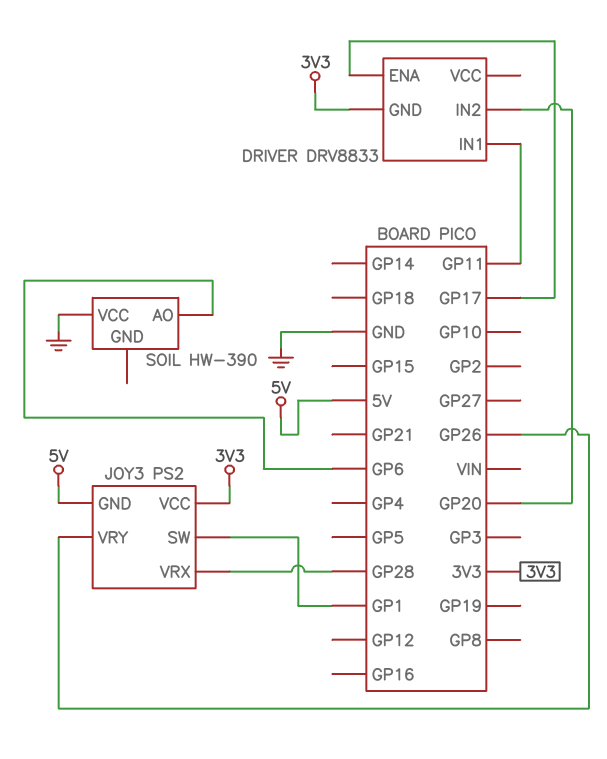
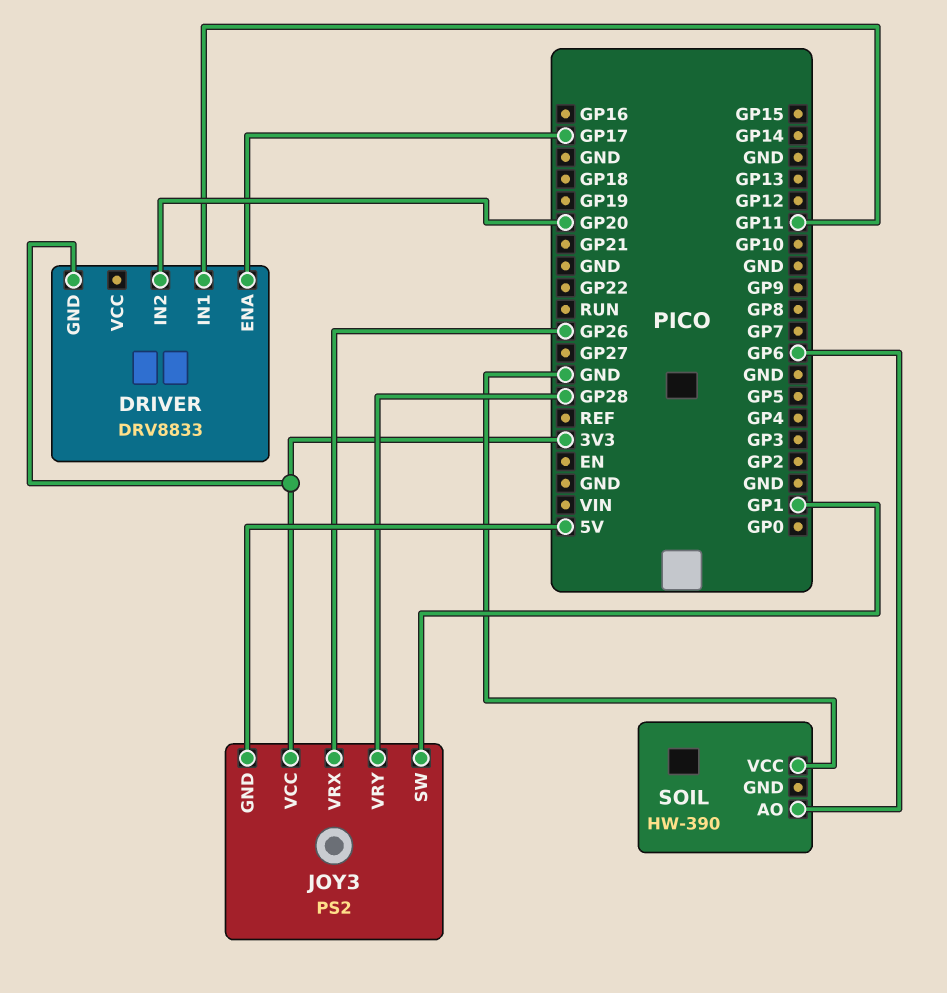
JOY3 pin VRX: GP28 -> GP26
JOY3 pin VRY: GP26 -> GP28

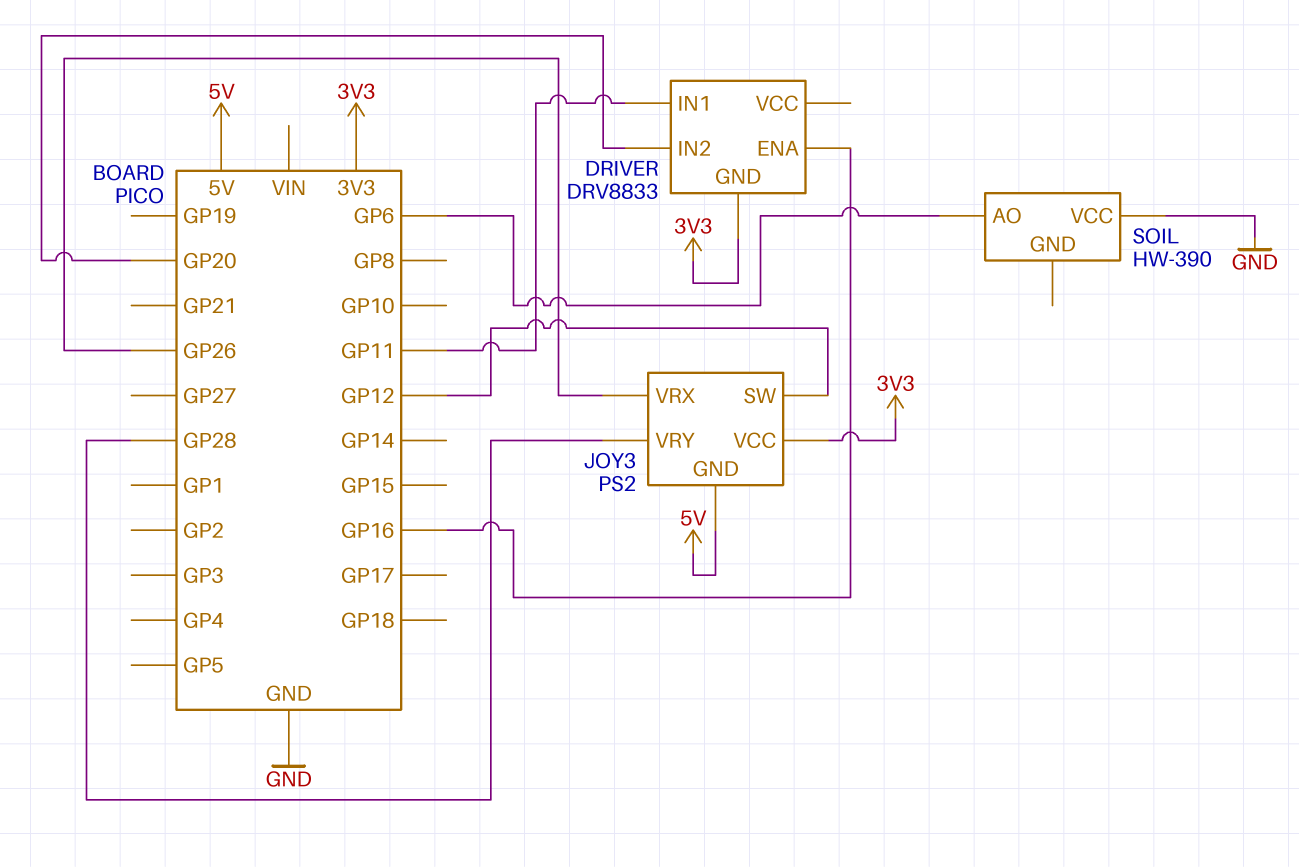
DRIVER pin ENA: GP17 -> GP16
JOY3 pin SW: GP1 -> GP12

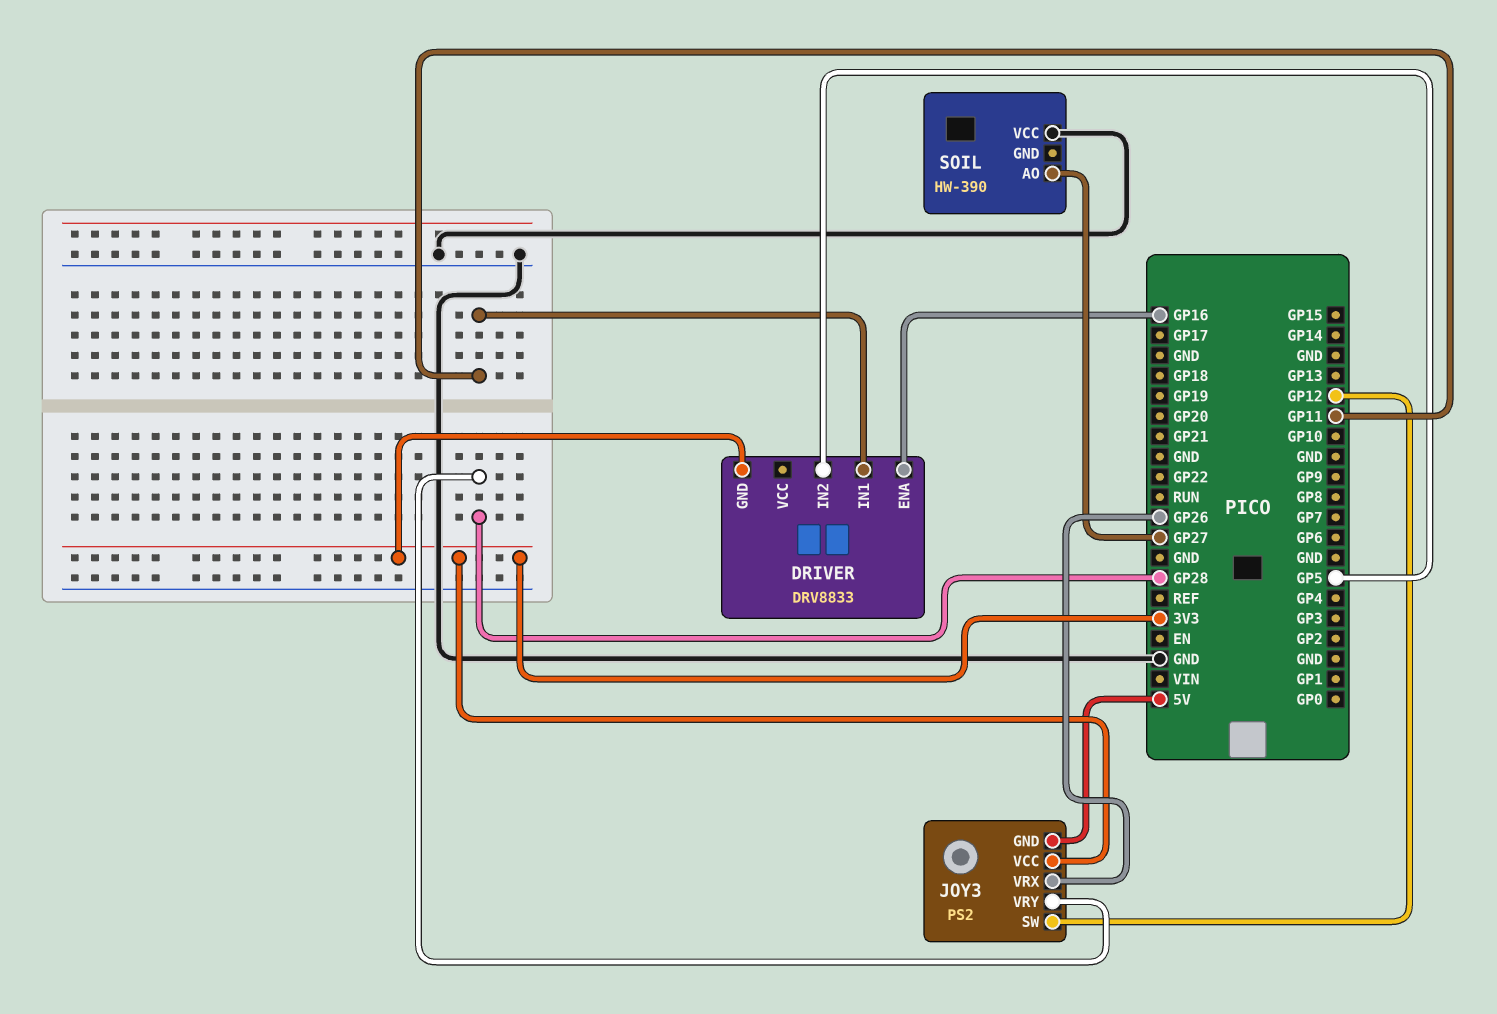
DRIVER pin IN2: GP20 -> GP5
SOIL pin AO: GP6 -> GP27

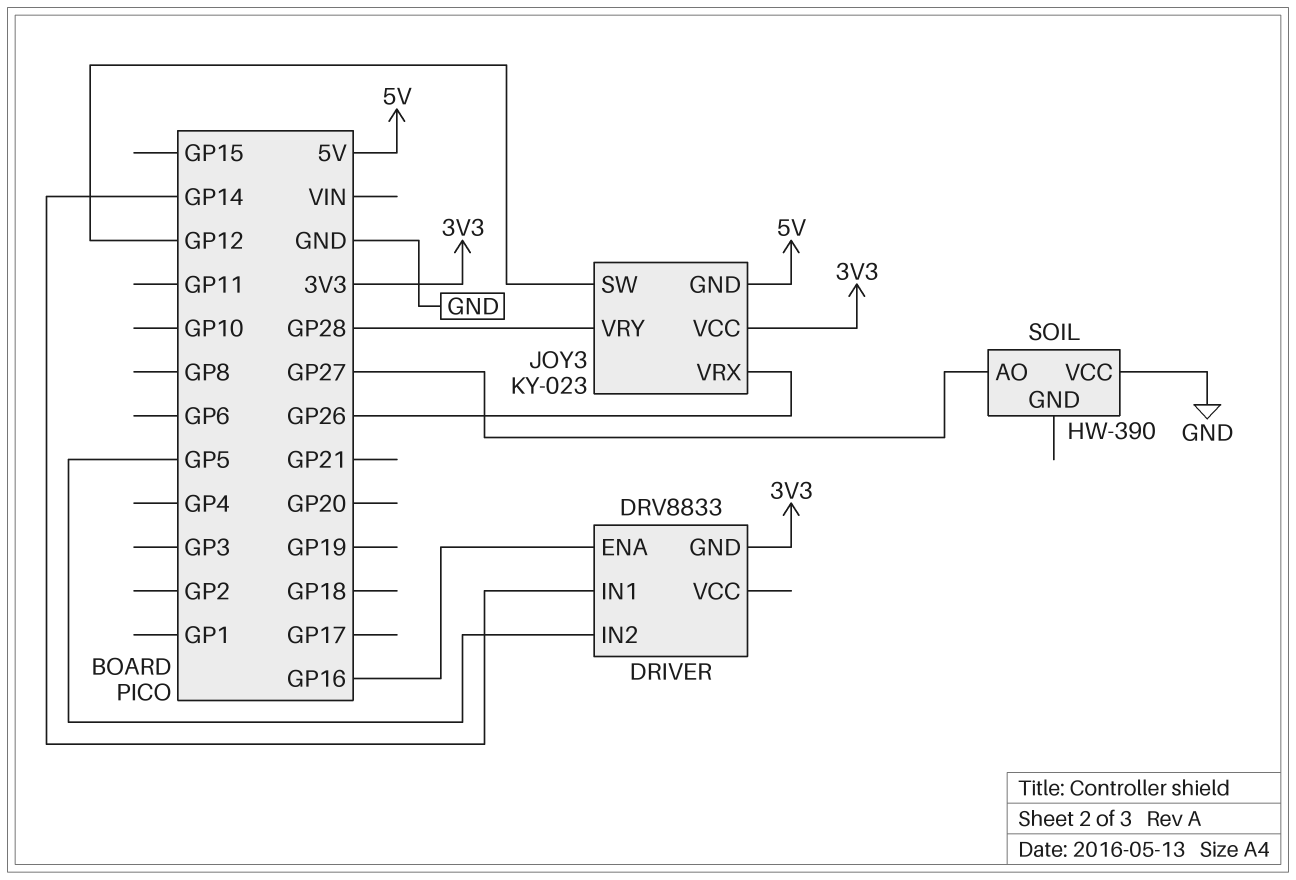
DRIVER pin IN1: GP11 -> GP14
JOY3: PS2 -> KY-023

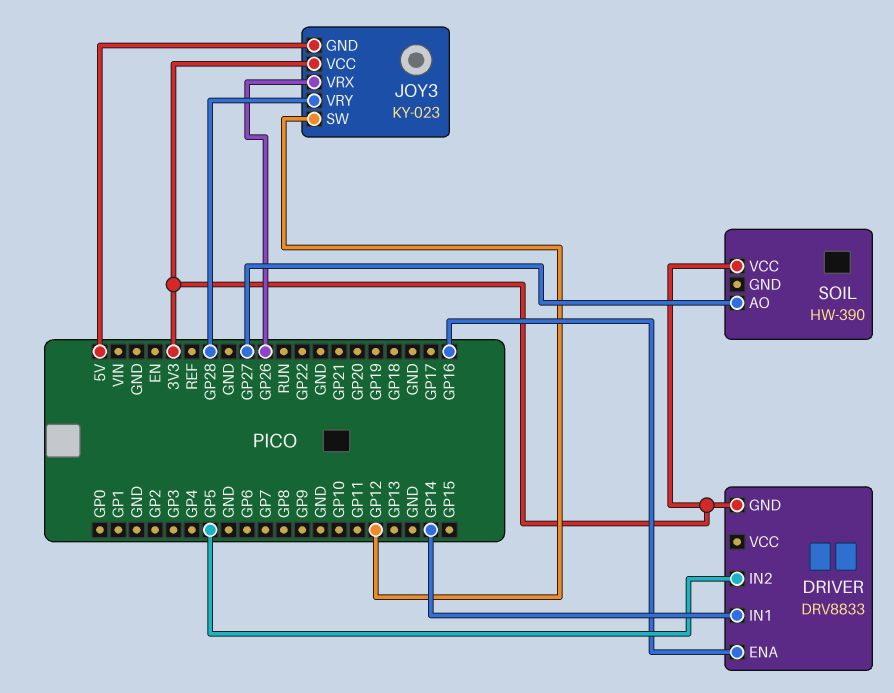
SOIL pin VCC: GND -> 3V3

